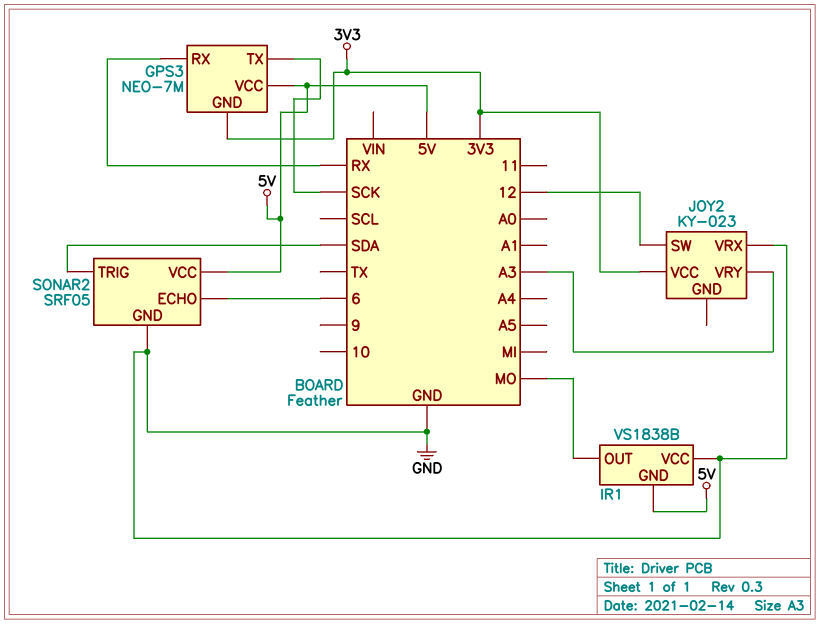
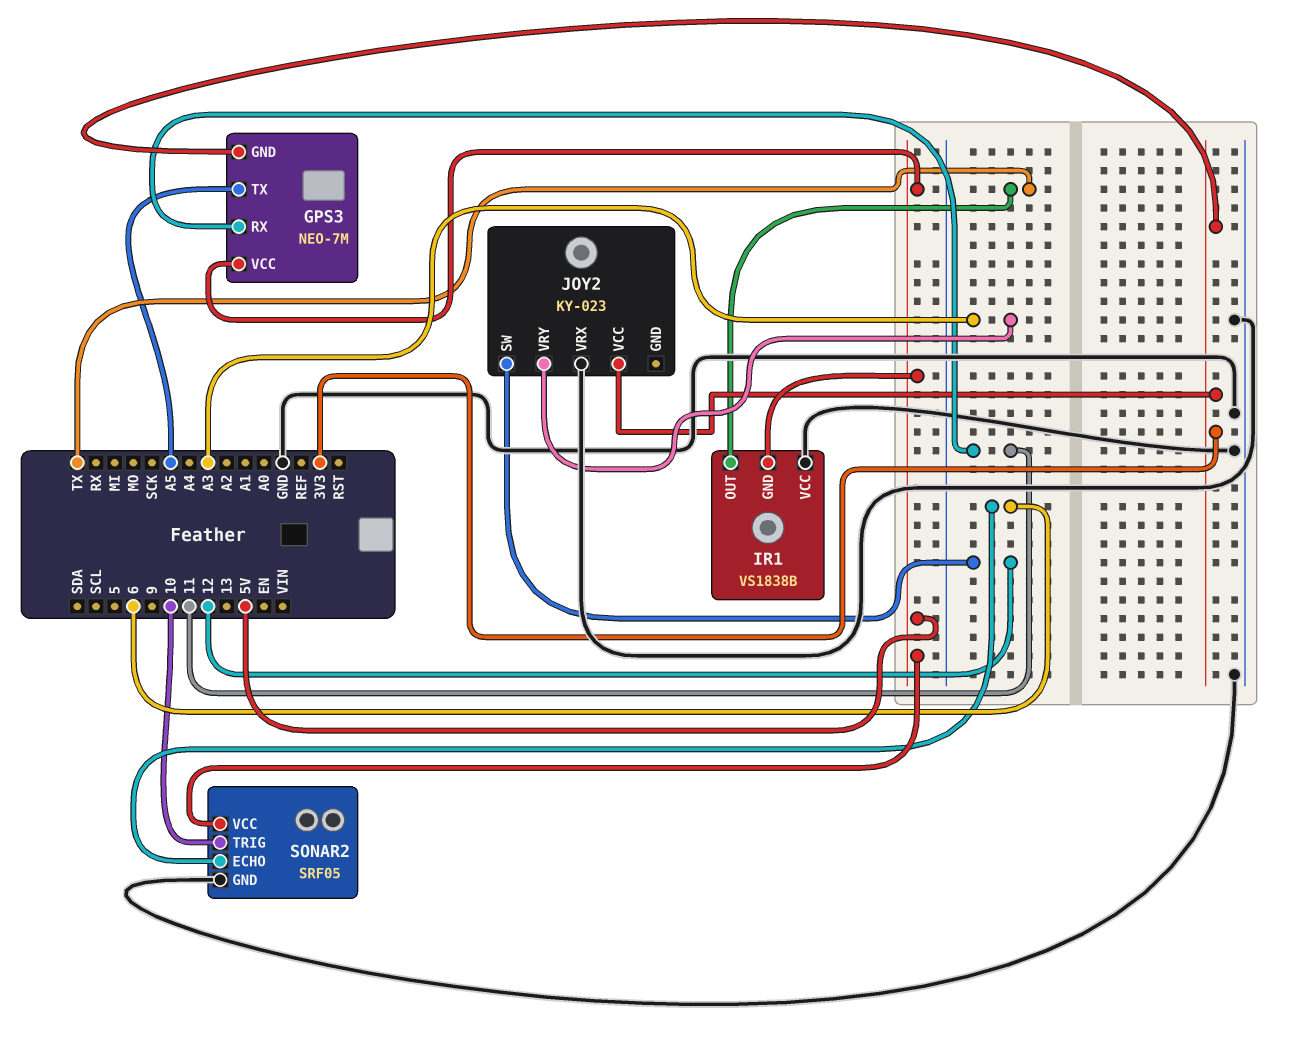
GPS3 pin RX: RX -> 11
GPS3 pin TX: SCK -> A5
IR1 pin OUT: MO -> TX
SONAR2 pin TRIG: SDA -> 10

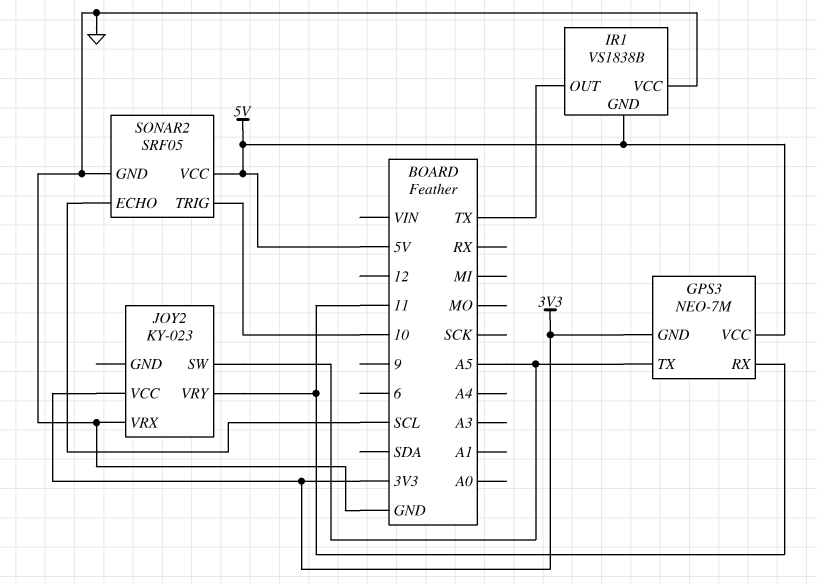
JOY2 pin SW: 12 -> A5
JOY2 pin VRY: A3 -> 11
SONAR2 pin ECHO: 6 -> SCL

